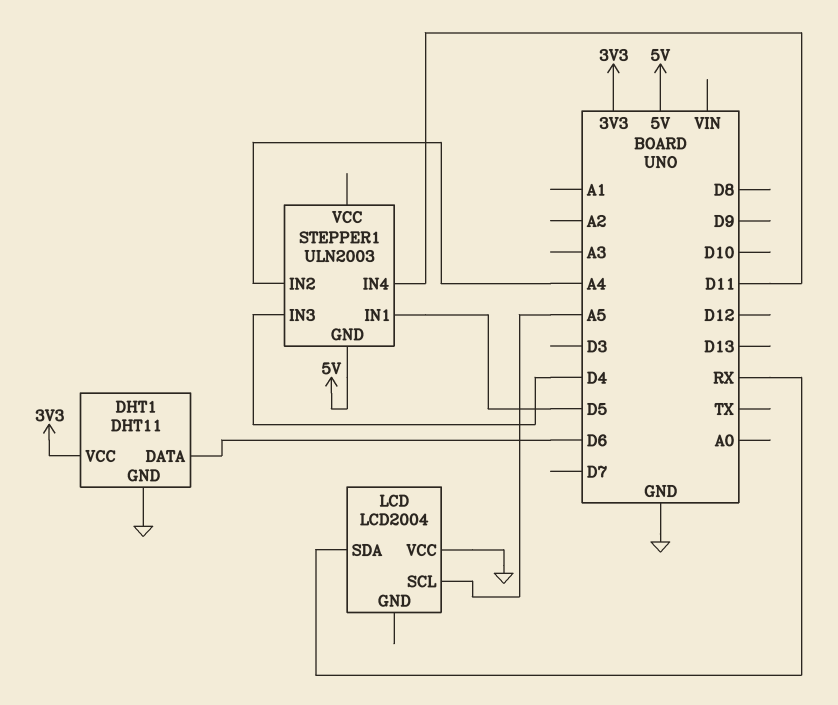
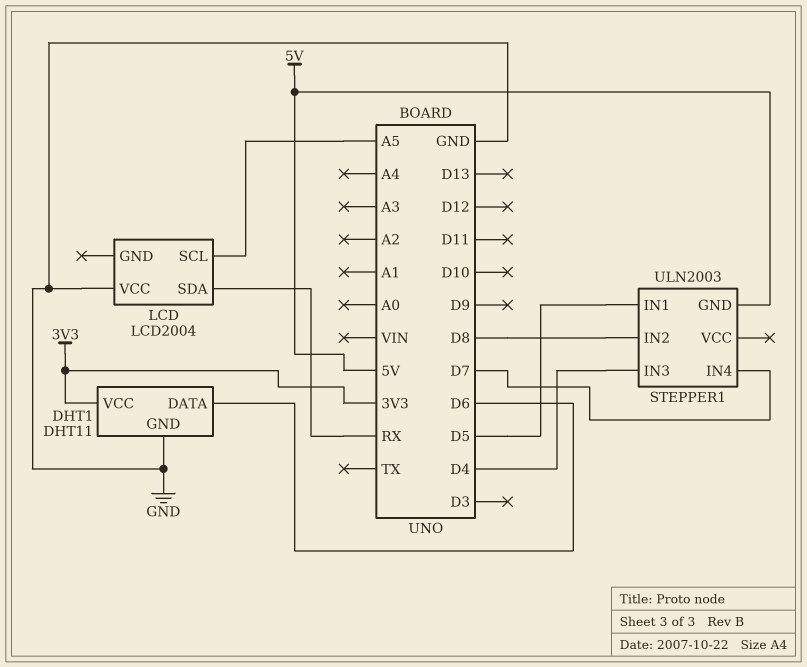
STEPPER1 pin IN2: A4 -> D8
STEPPER1 pin IN4: D11 -> D7

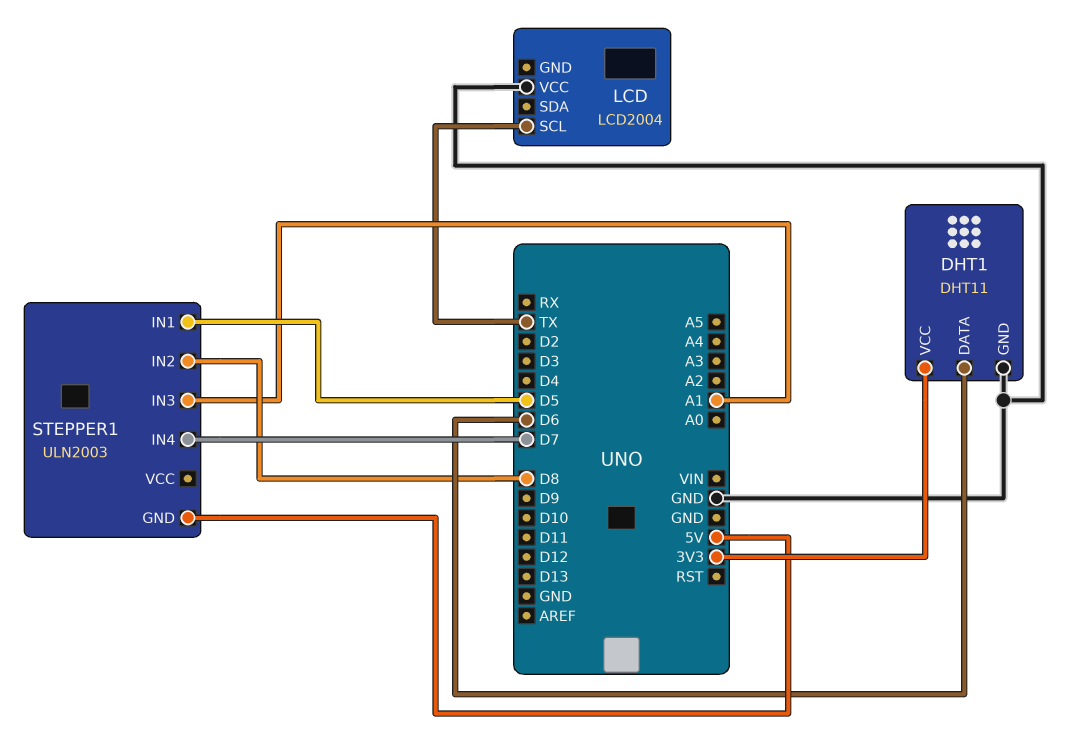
LCD pin SCL: A5 -> TX
LCD pin SDA: RX -> none
STEPPER1 pin IN3: D4 -> A1

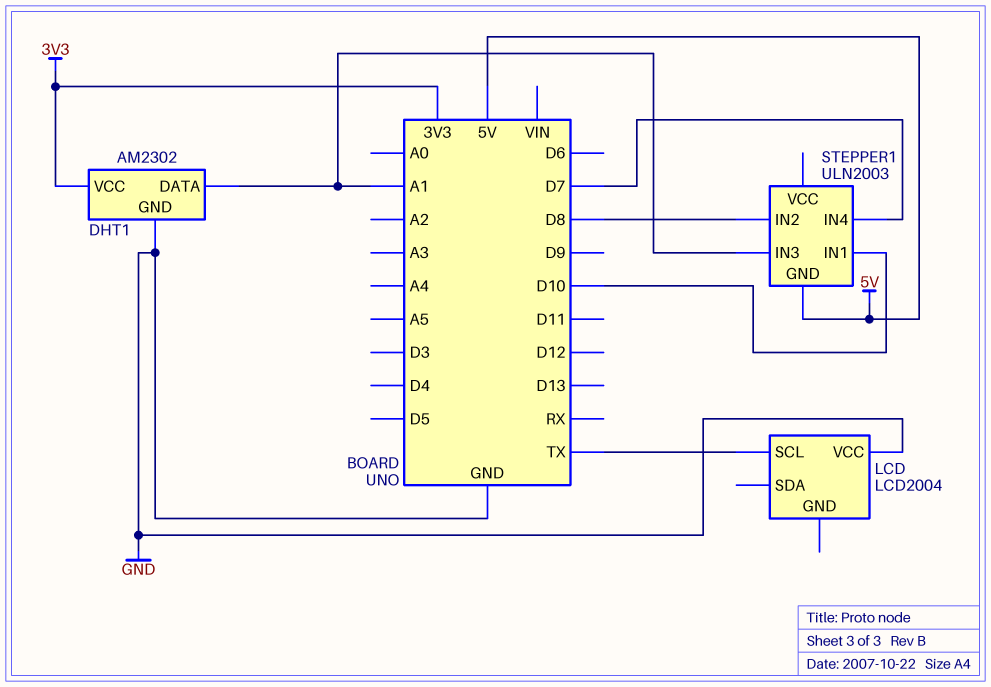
DHT1: DHT11 -> AM2302
DHT1 pin DATA: D6 -> A1
STEPPER1 pin IN1: D5 -> D10

